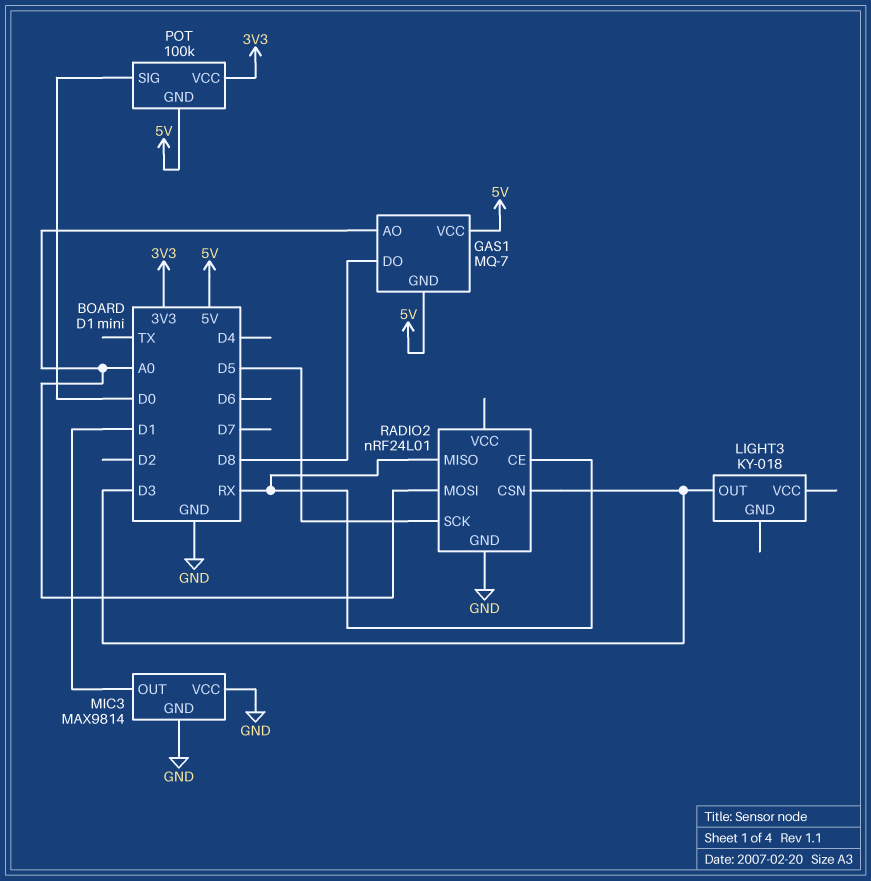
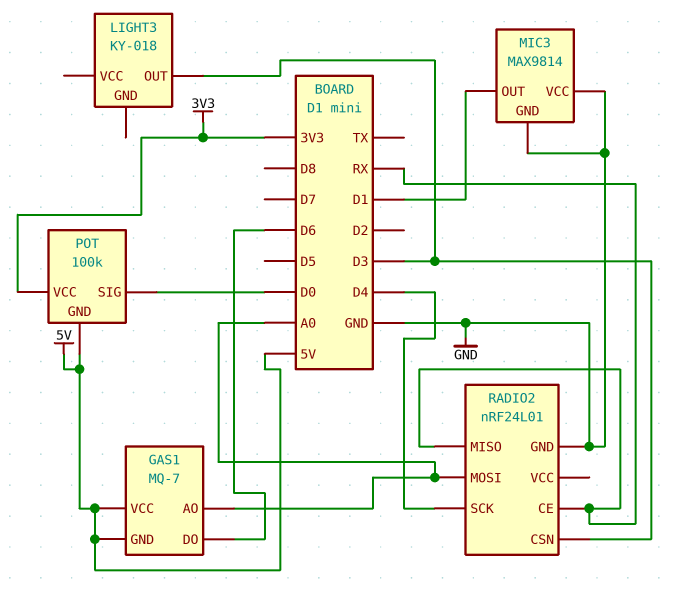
GAS1 pin DO: D8 -> D6
RADIO2 pin SCK: D5 -> D4

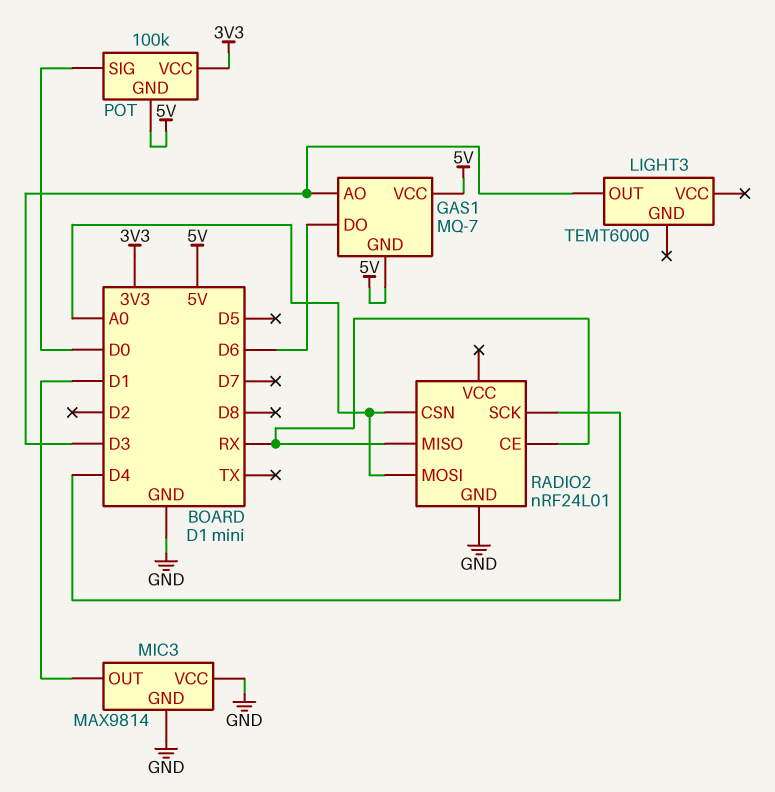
GAS1 pin AO: A0 -> D3
LIGHT3: KY-018 -> TEMT6000
RADIO2 pin CSN: D3 -> A0

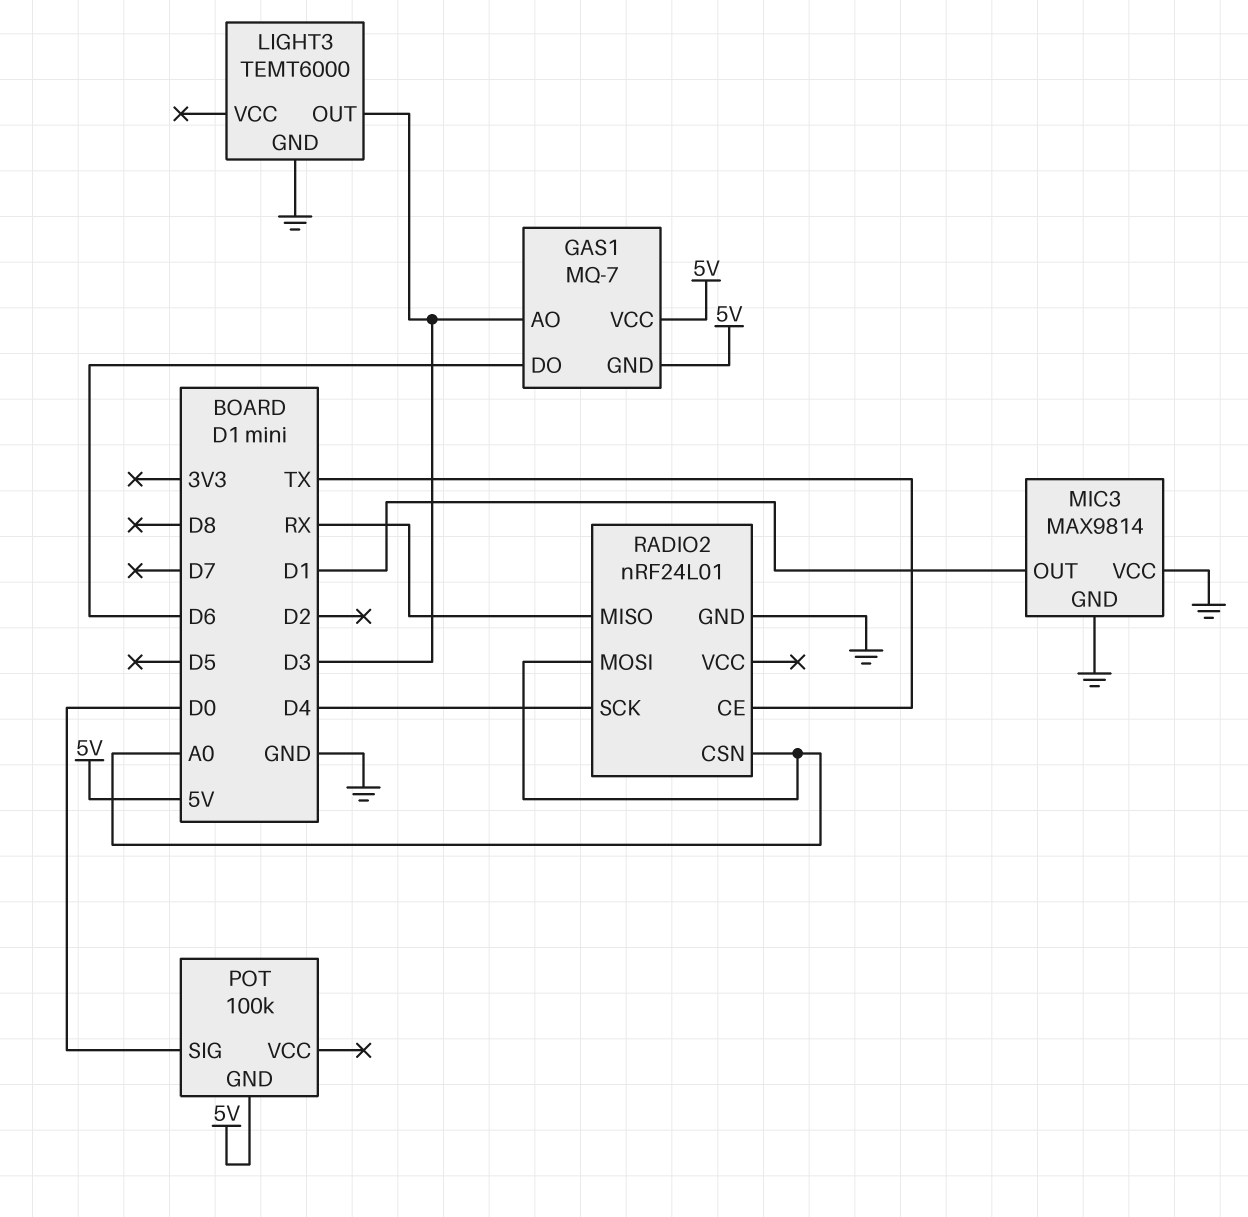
LIGHT3 pin GND: none -> GND
POT pin VCC: 3V3 -> none
RADIO2 pin CE: RX -> TX

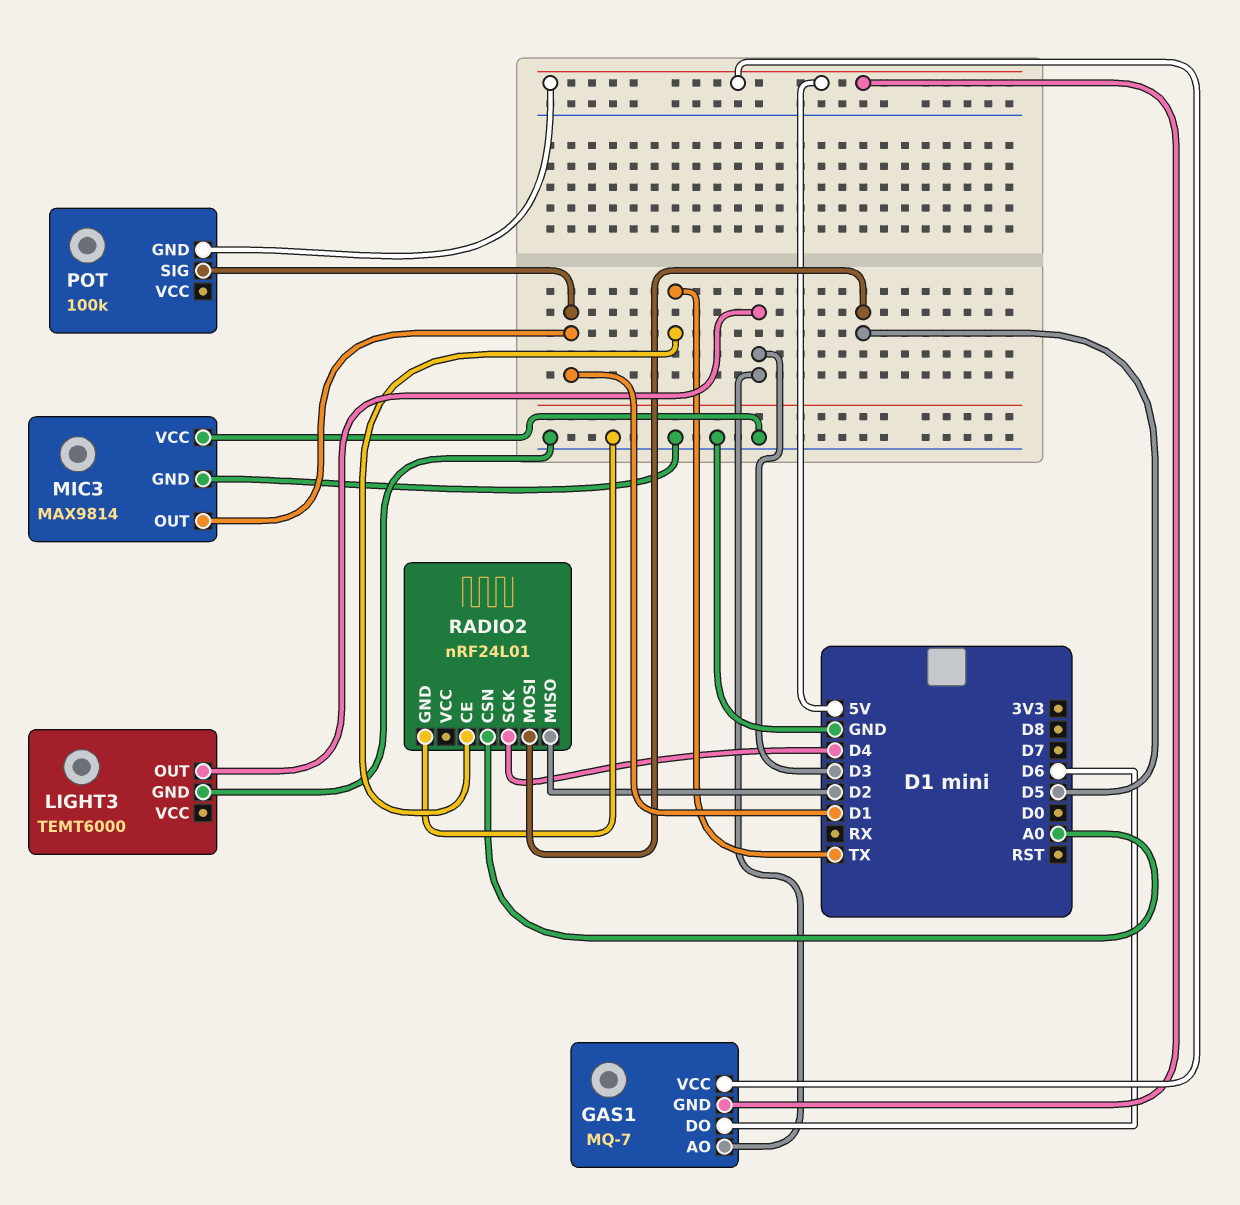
POT pin SIG: D0 -> D1
RADIO2 pin MISO: RX -> D2
RADIO2 pin MOSI: A0 -> D5

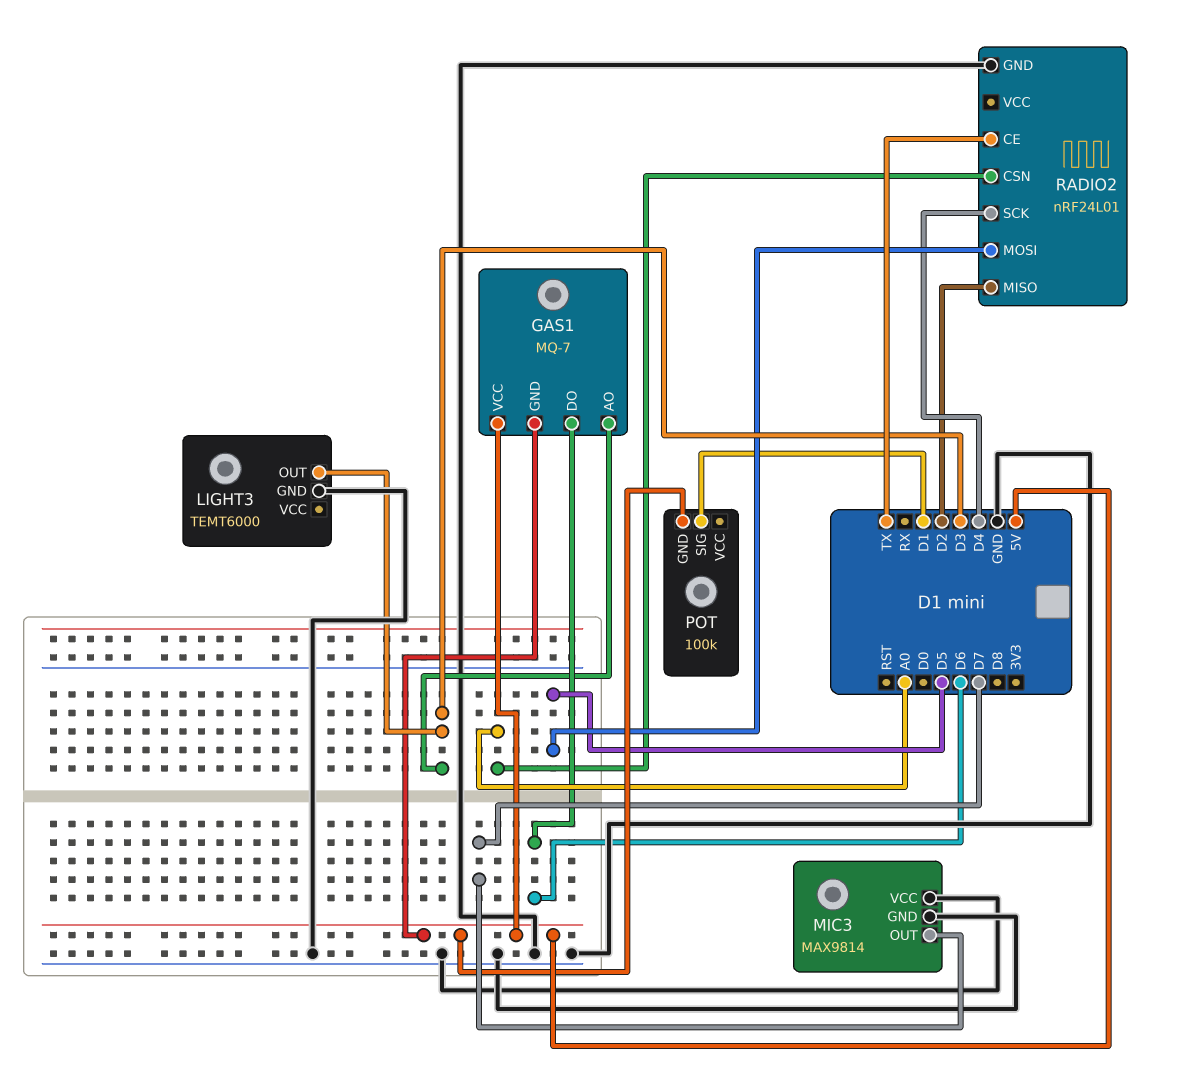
MIC3 pin OUT: D1 -> D7

